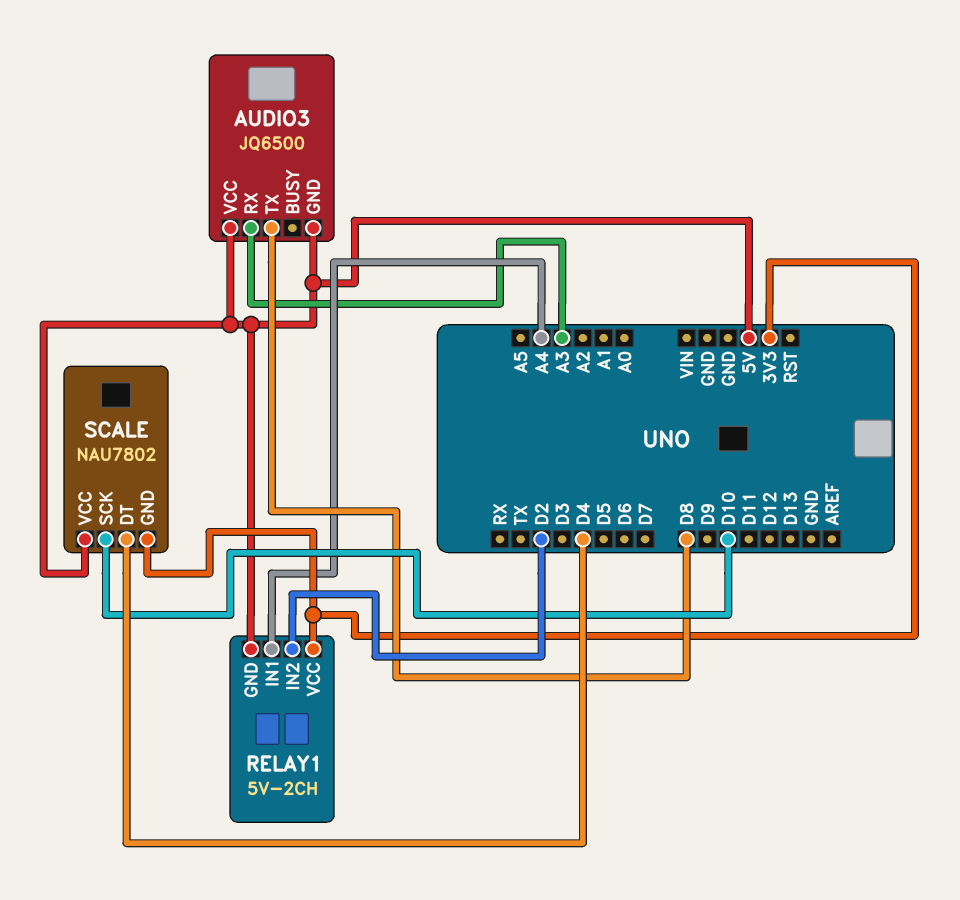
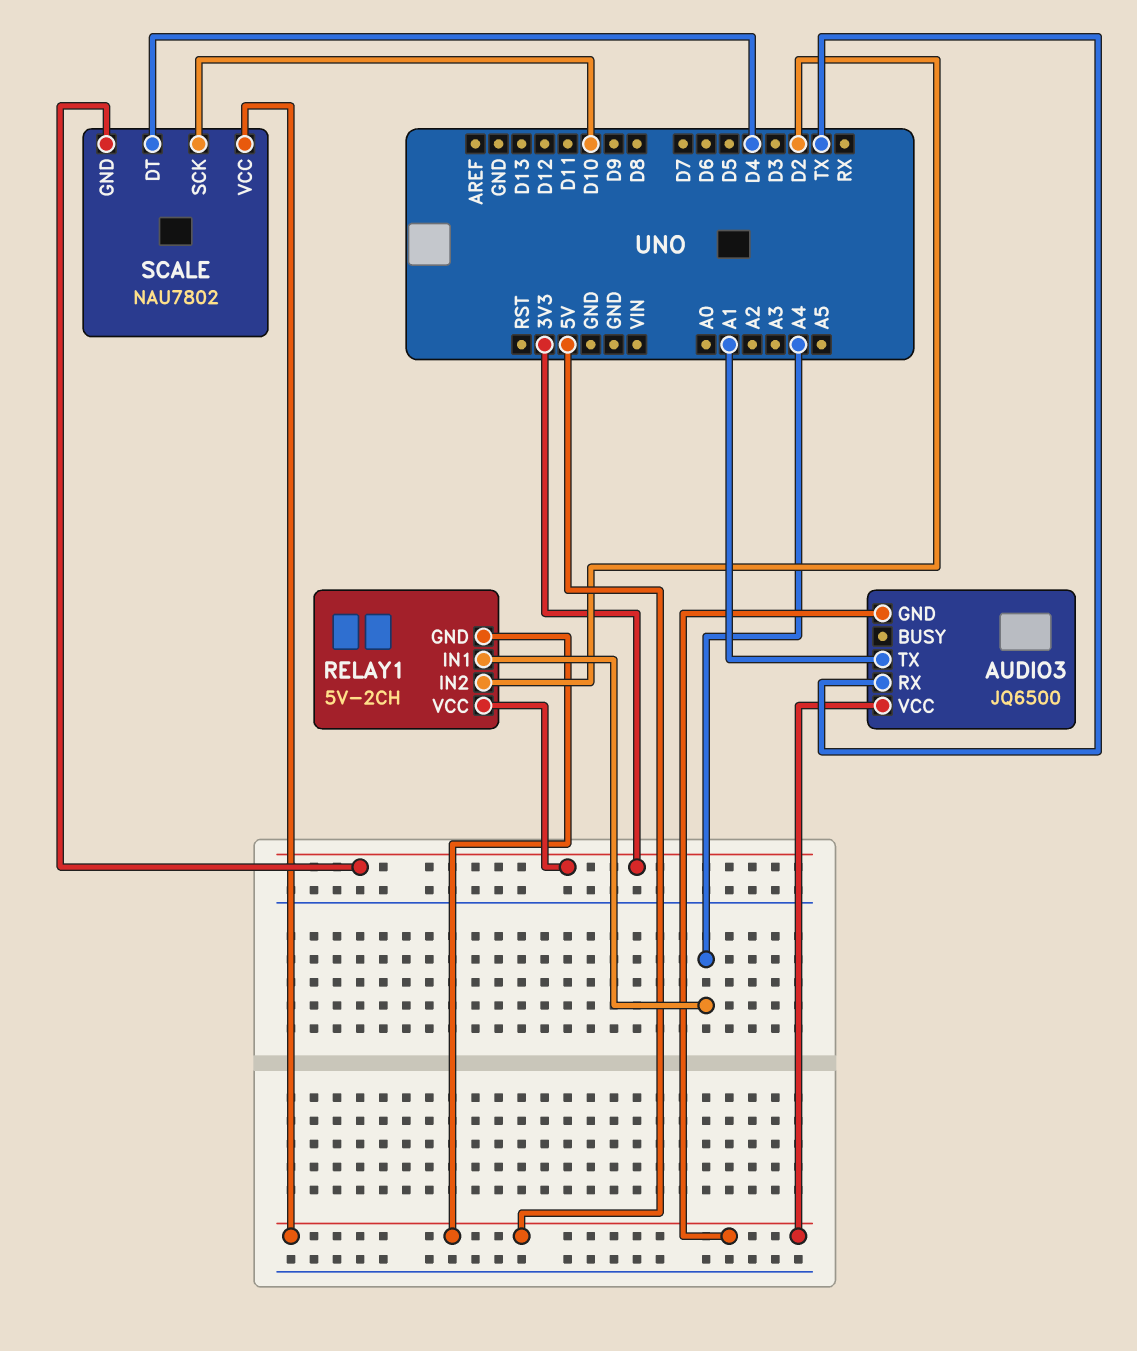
AUDIO3 pin RX: A3 -> TX
AUDIO3 pin TX: D8 -> A1

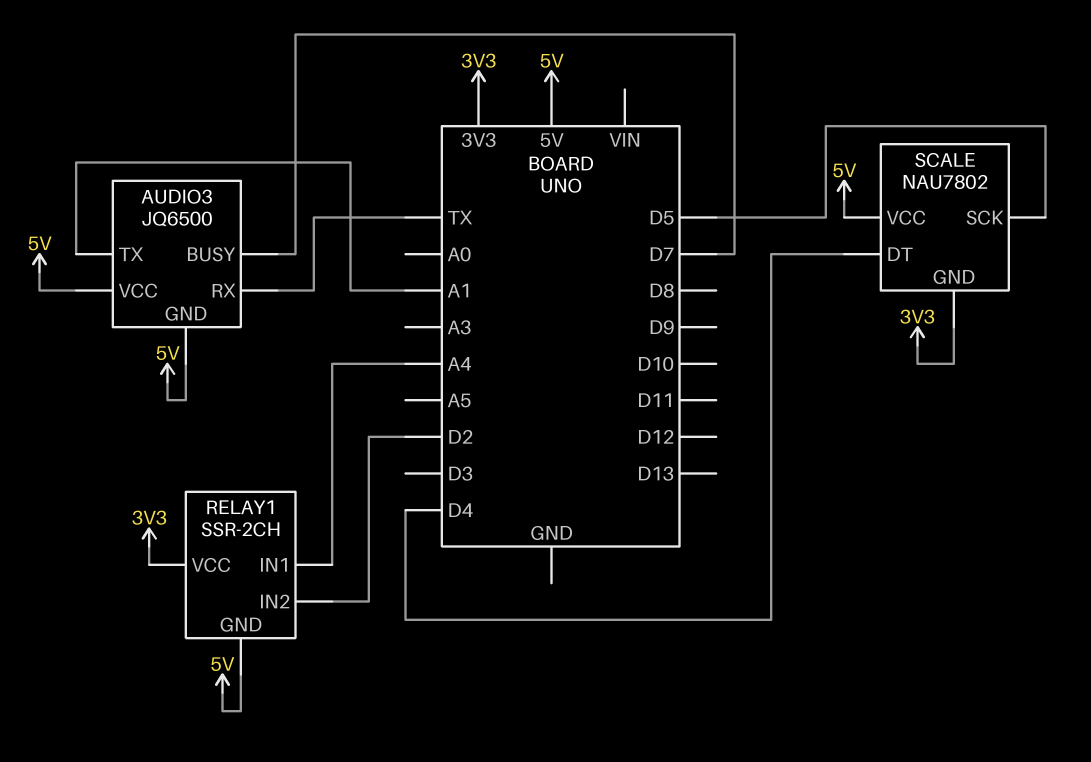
AUDIO3 pin BUSY: none -> D7
RELAY1: 5V-2CH -> SSR-2CH
SCALE pin SCK: D10 -> D5

